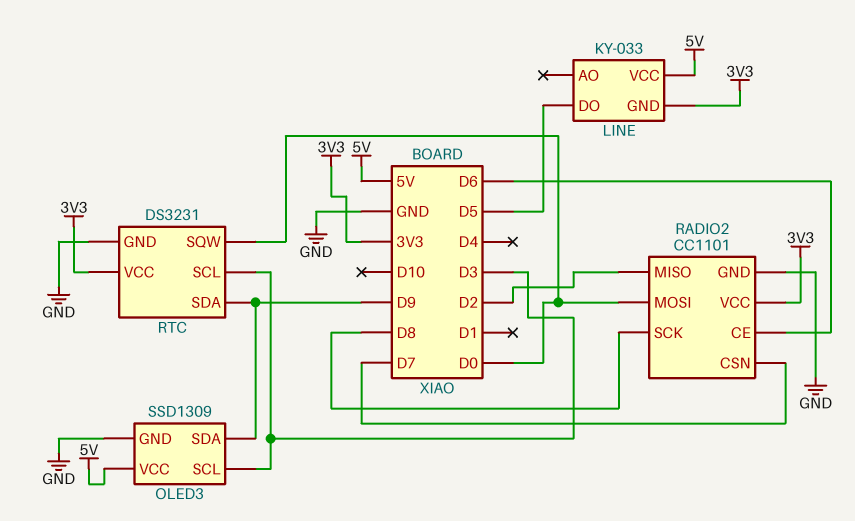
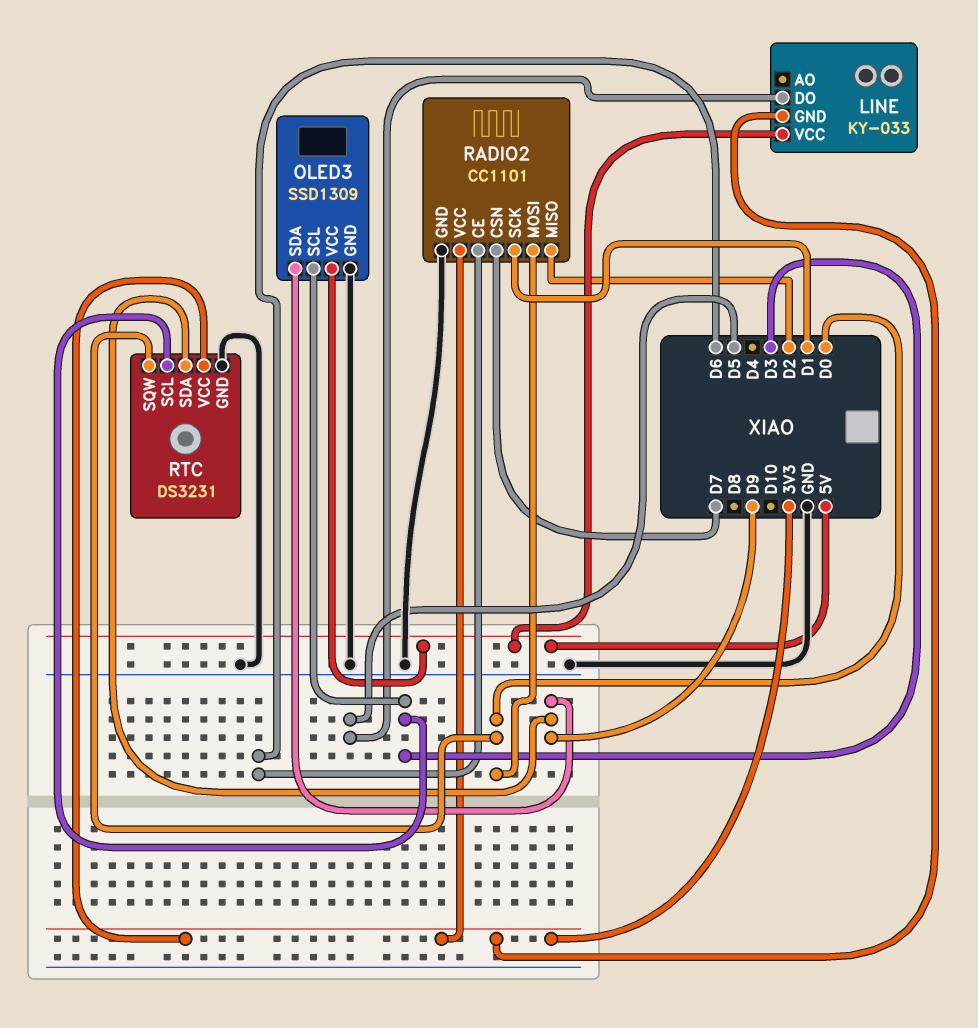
RADIO2 pin SCK: D8 -> D1

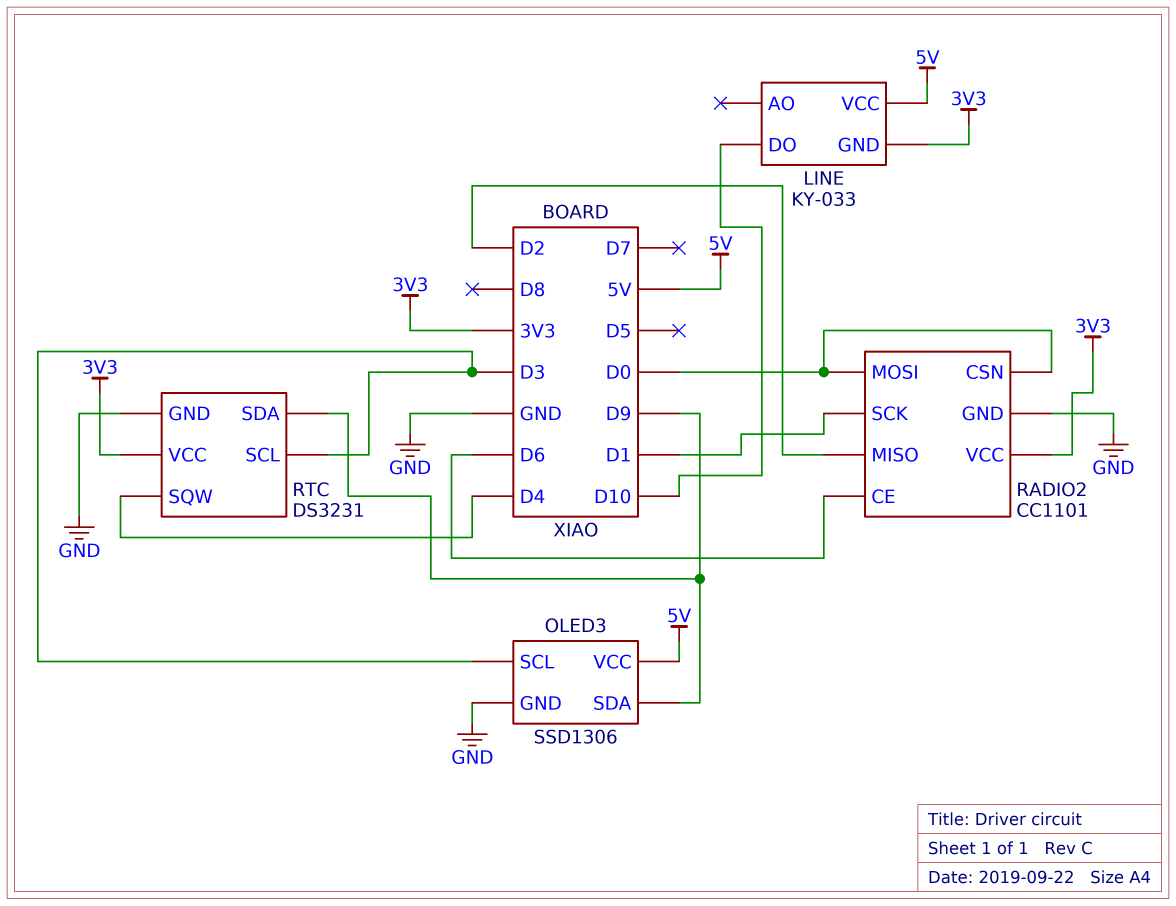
LINE pin DO: D5 -> D10
OLED3: SSD1309 -> SSD1306
RADIO2 pin CSN: D7 -> D0
RTC pin SQW: D0 -> D4

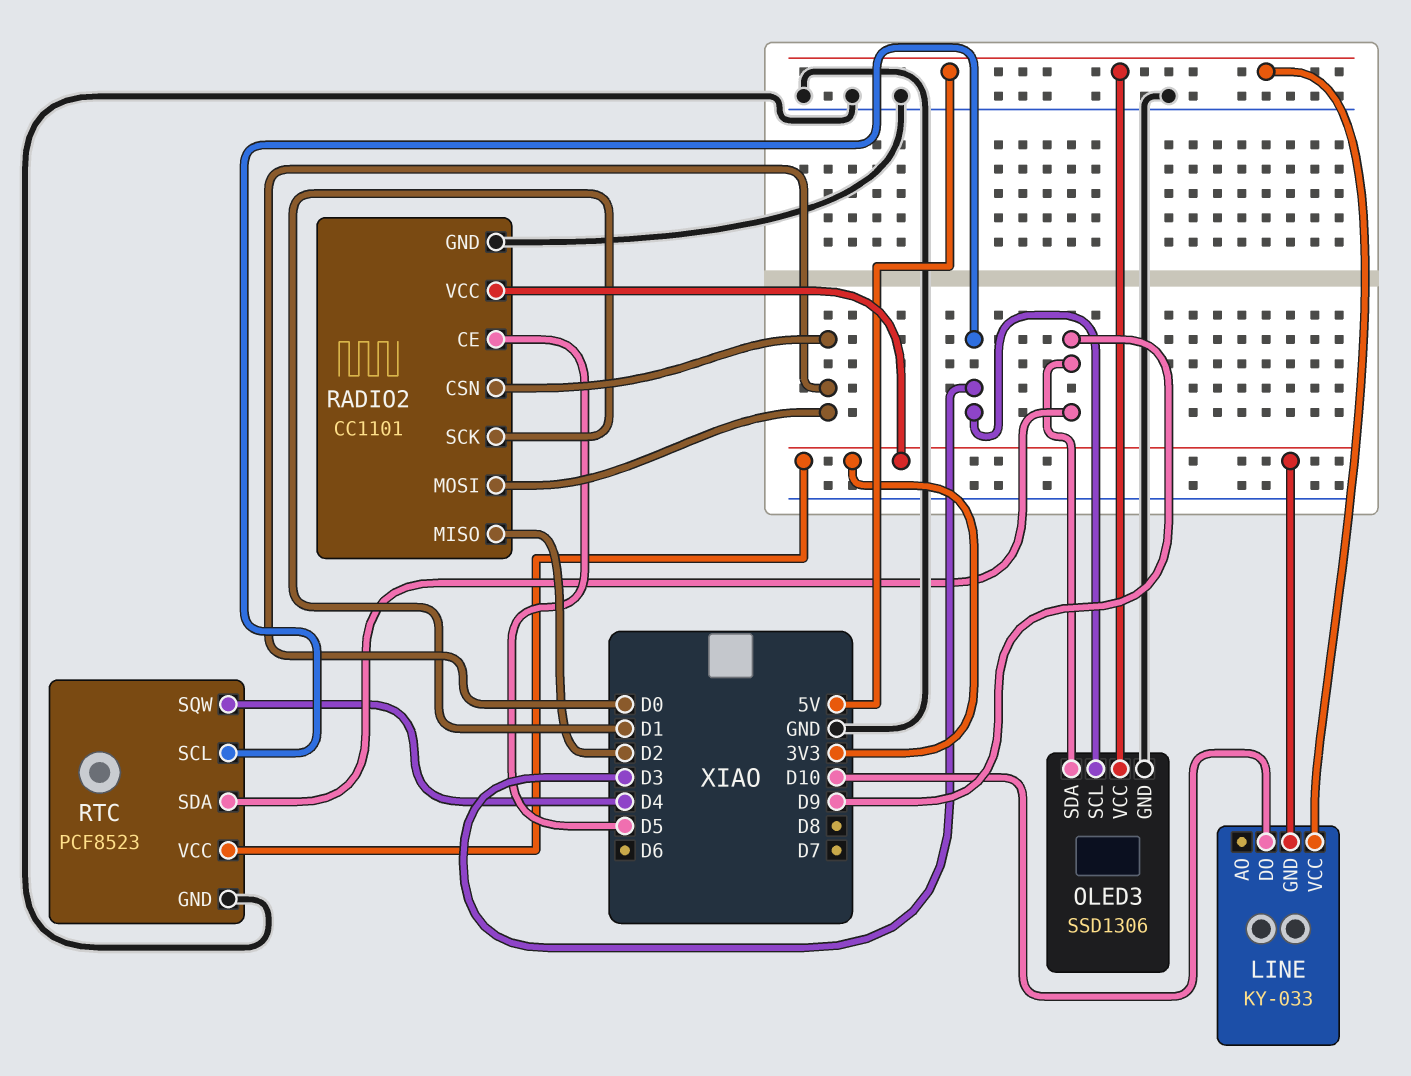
RADIO2 pin CE: D6 -> D5
RTC: DS3231 -> PCF8523

